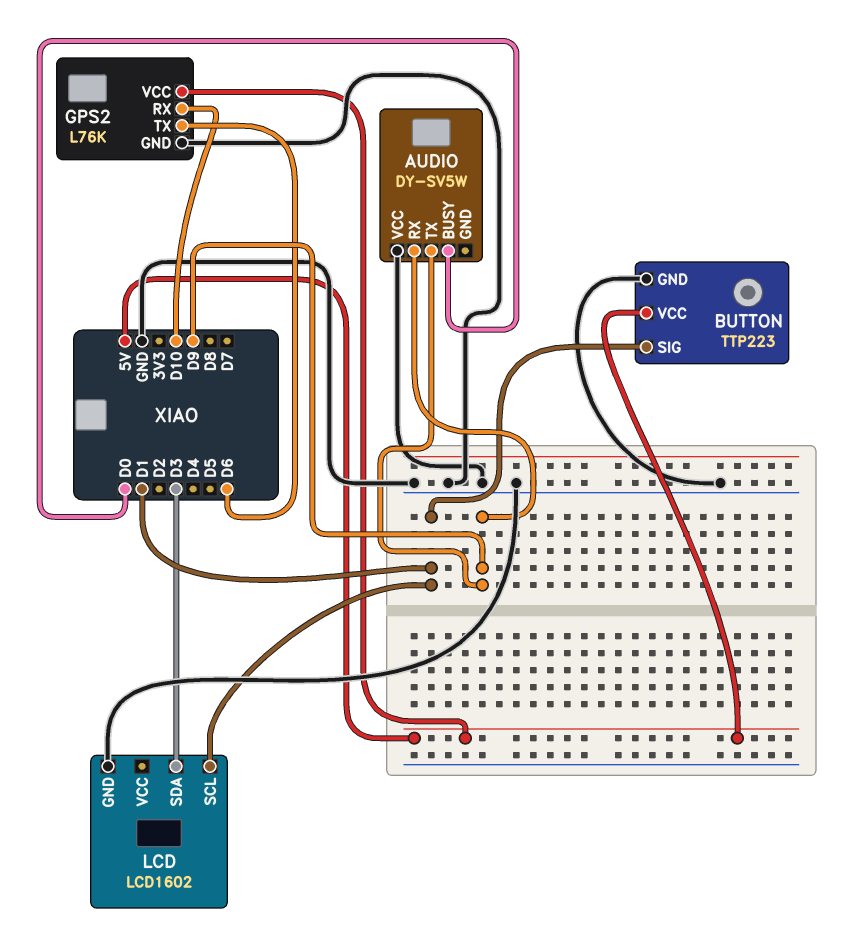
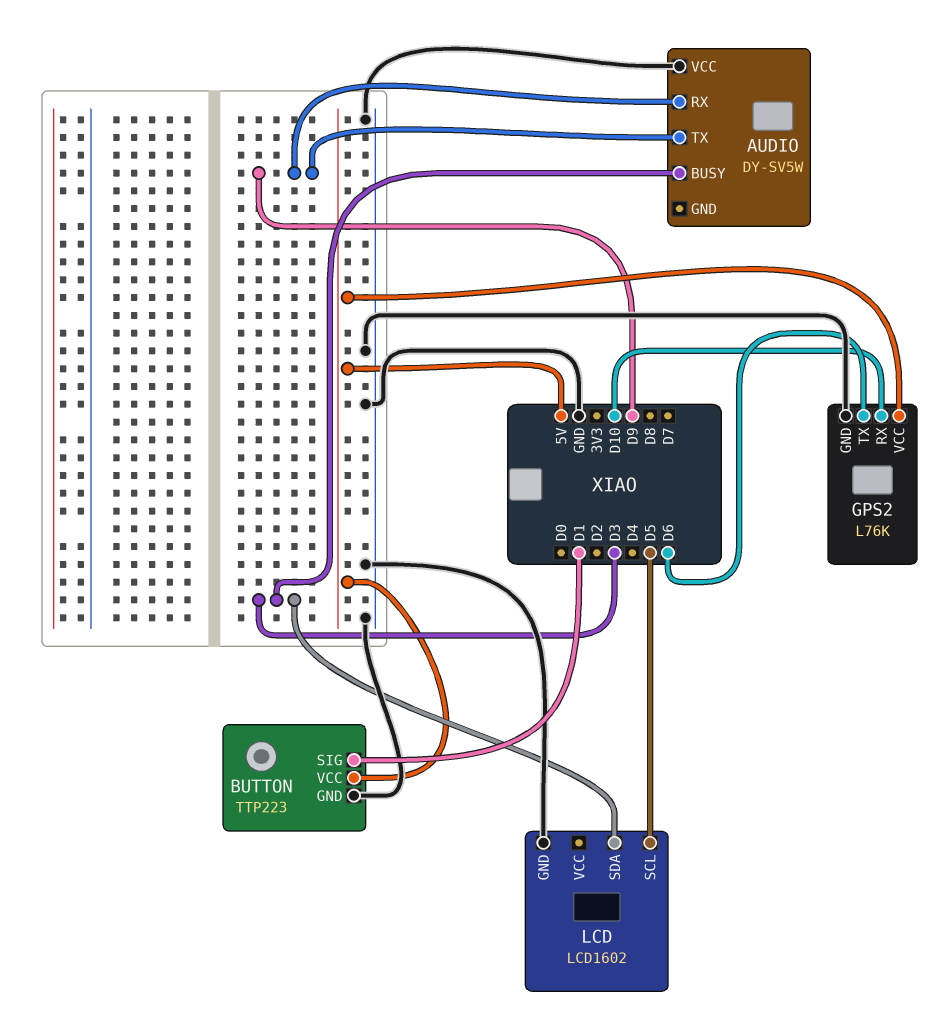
AUDIO pin BUSY: D0 -> D3
LCD pin SCL: D1 -> D5

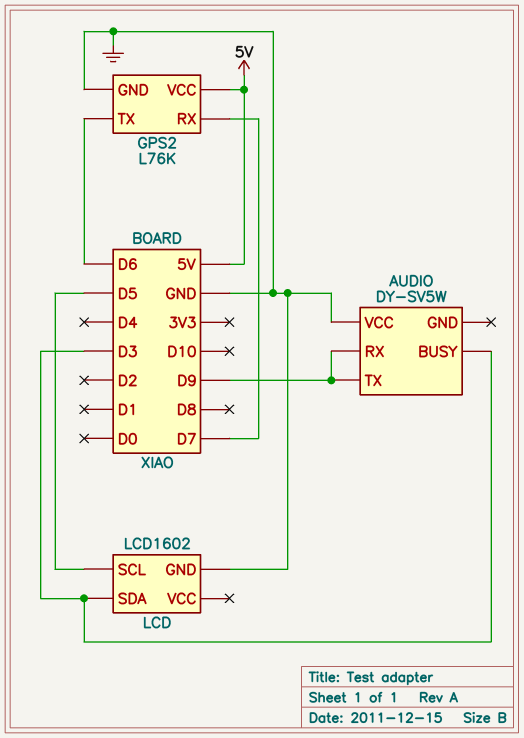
BUTTON: TTP223 -> none
BUTTON pin GND: GND -> none
BUTTON pin SIG: D1 -> none
BUTTON pin VCC: 5V -> none
GPS2 pin RX: D10 -> D7

